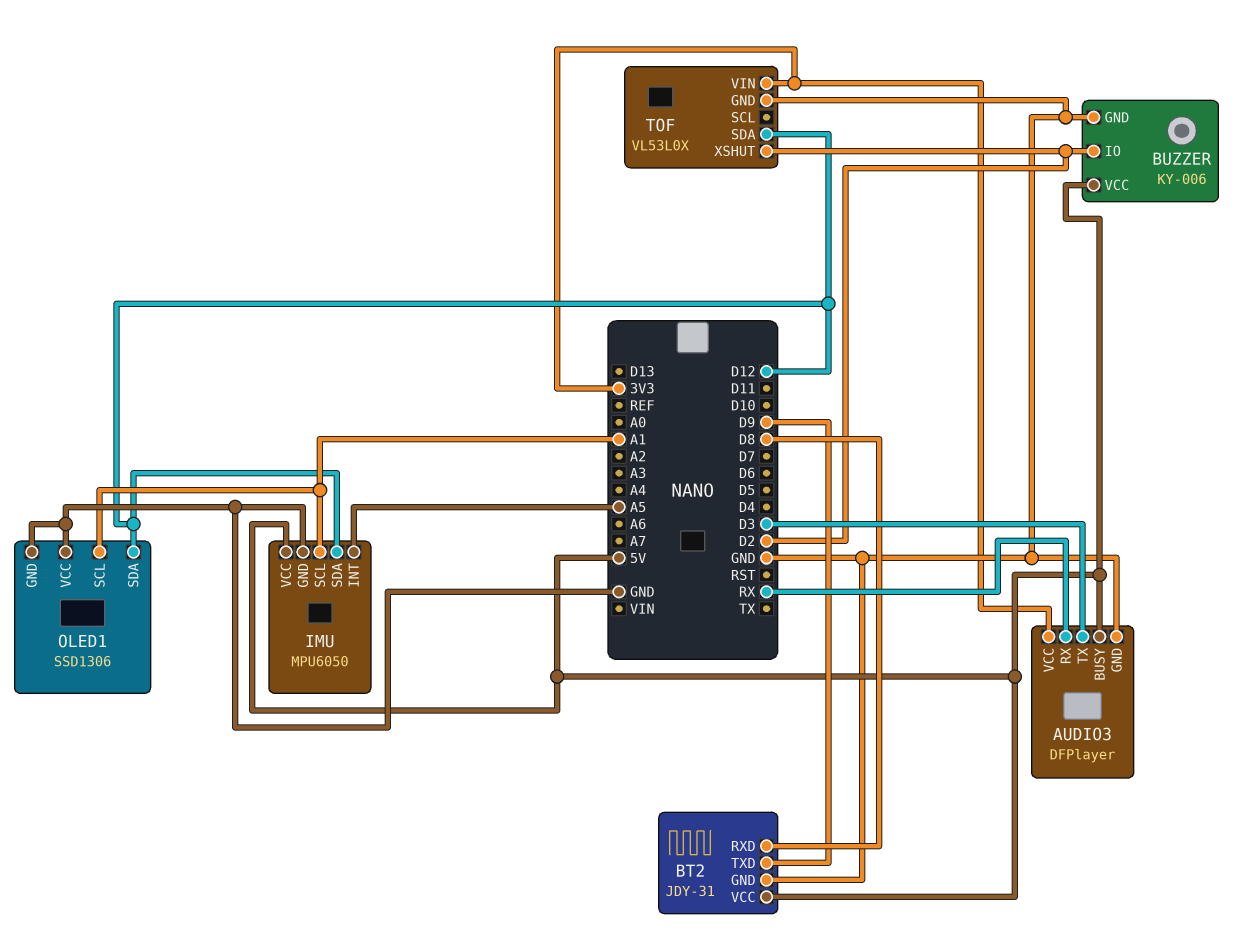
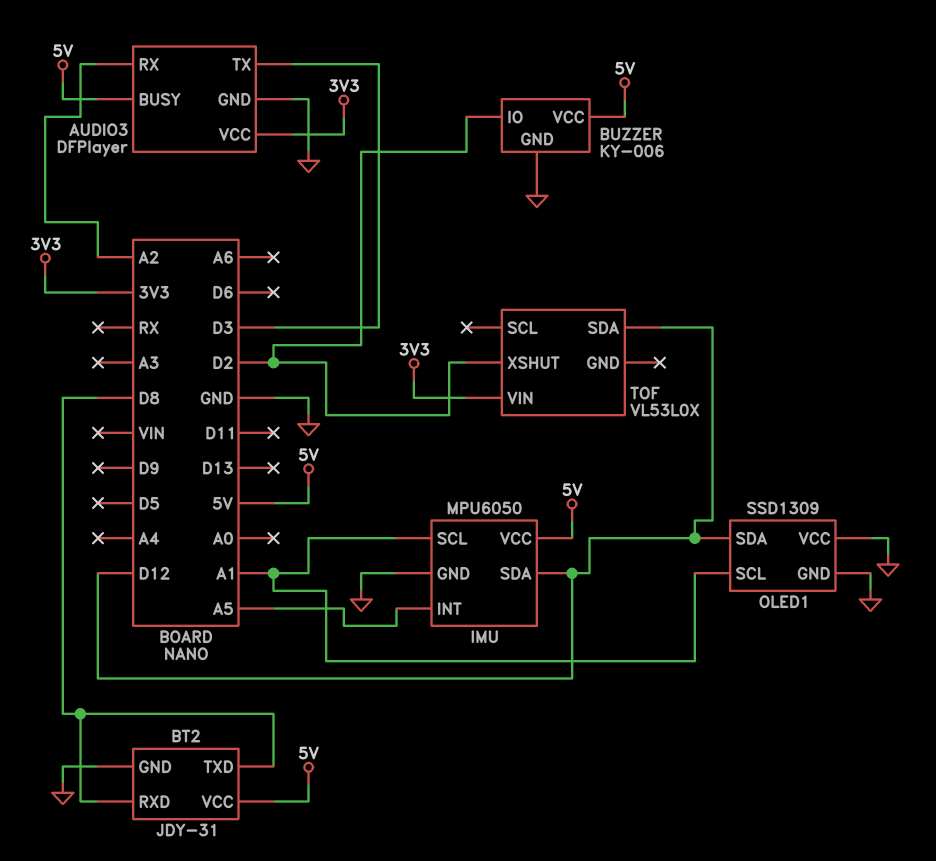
AUDIO3 pin RX: RX -> A2
BT2 pin TXD: D9 -> D8
OLED1: SSD1306 -> SSD1309
TOF pin GND: GND -> none

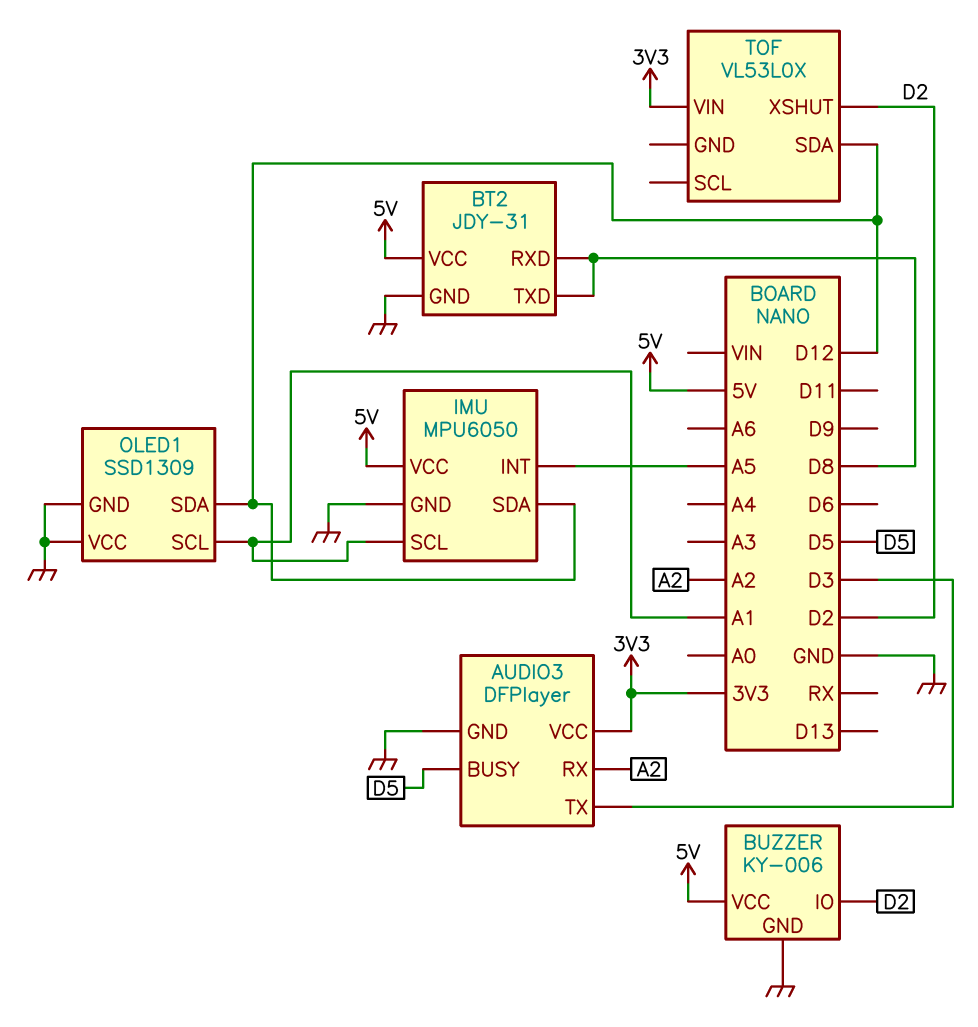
AUDIO3 pin BUSY: 5V -> D5

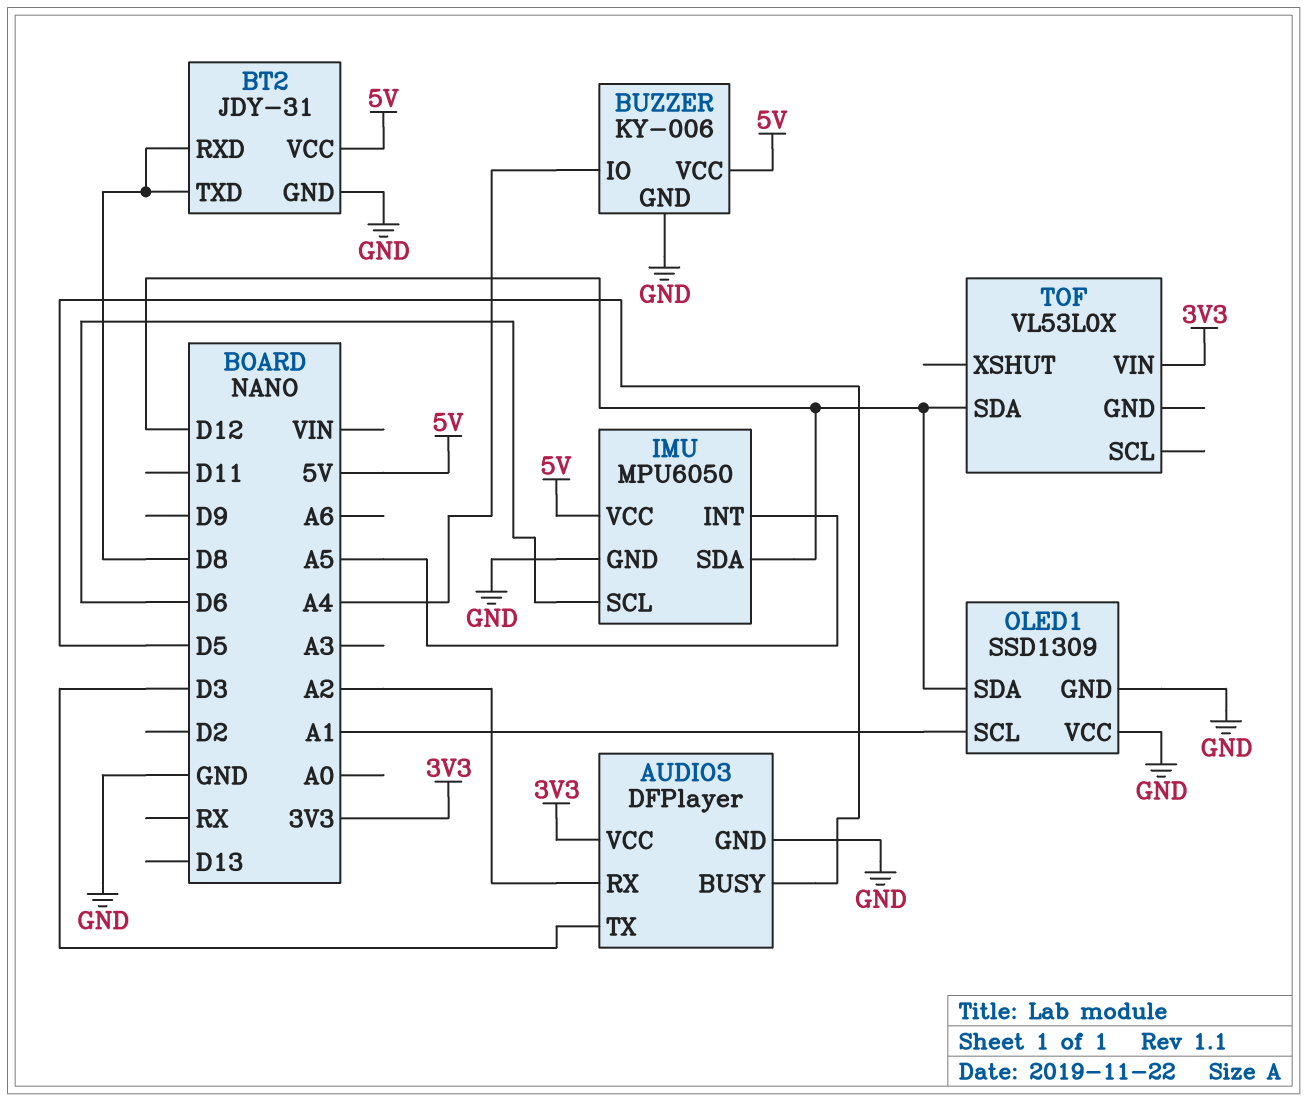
BUZZER pin IO: D2 -> A4
IMU pin SCL: A1 -> D6
TOF pin XSHUT: D2 -> none

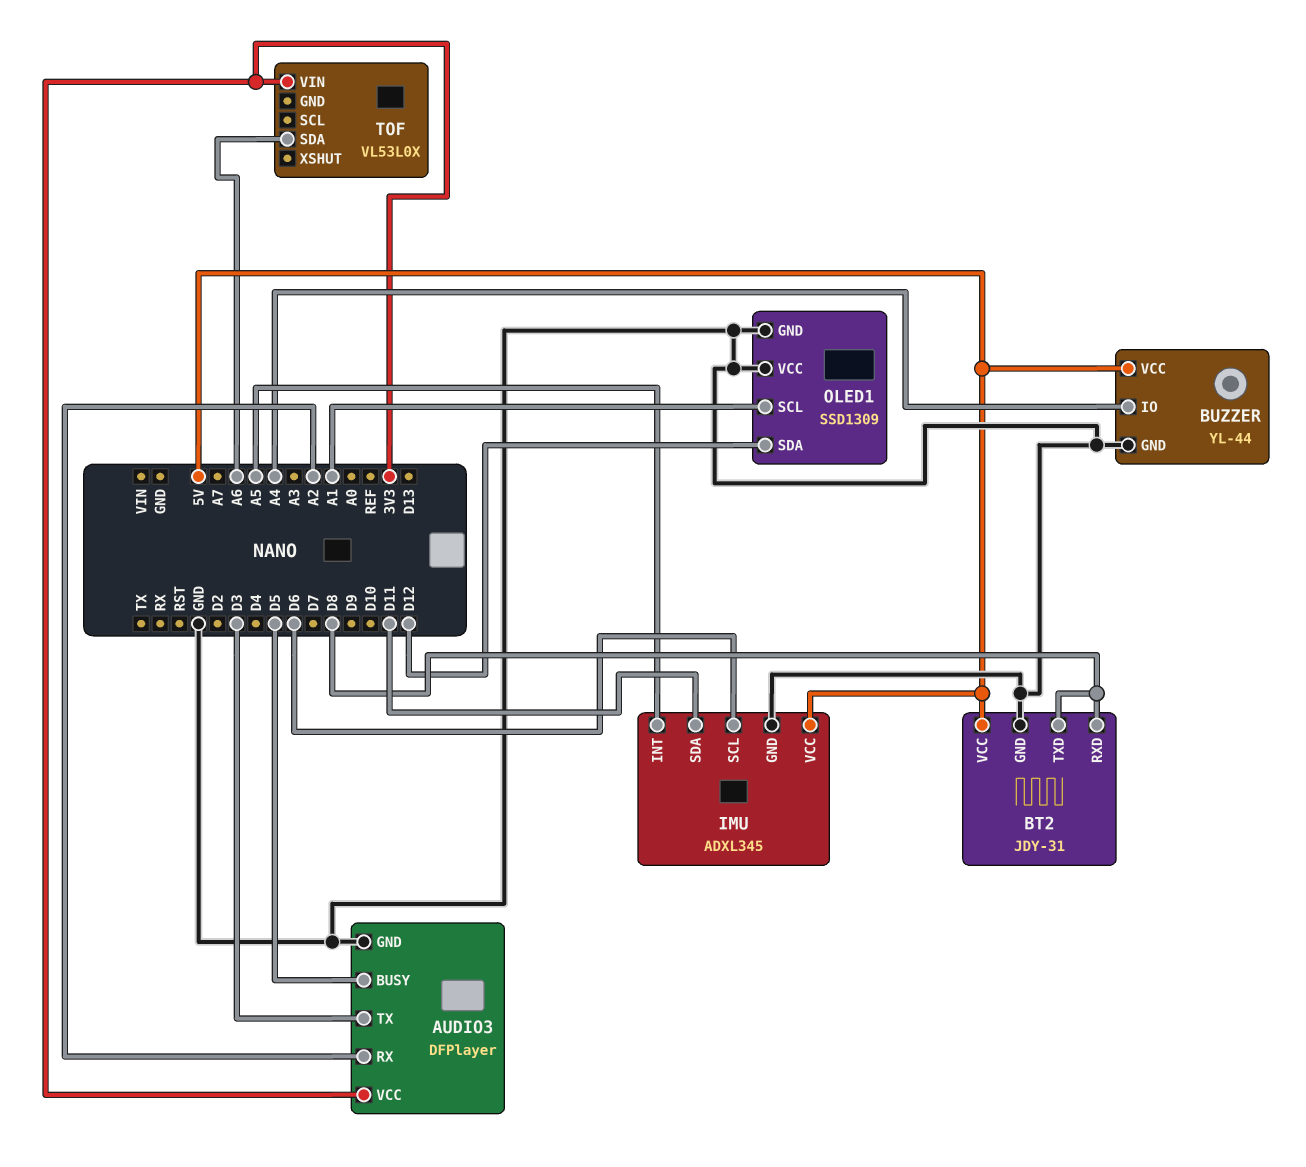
BUZZER: KY-006 -> YL-44
IMU: MPU6050 -> ADXL345
IMU pin SDA: D12 -> D11
TOF pin SDA: D12 -> A6

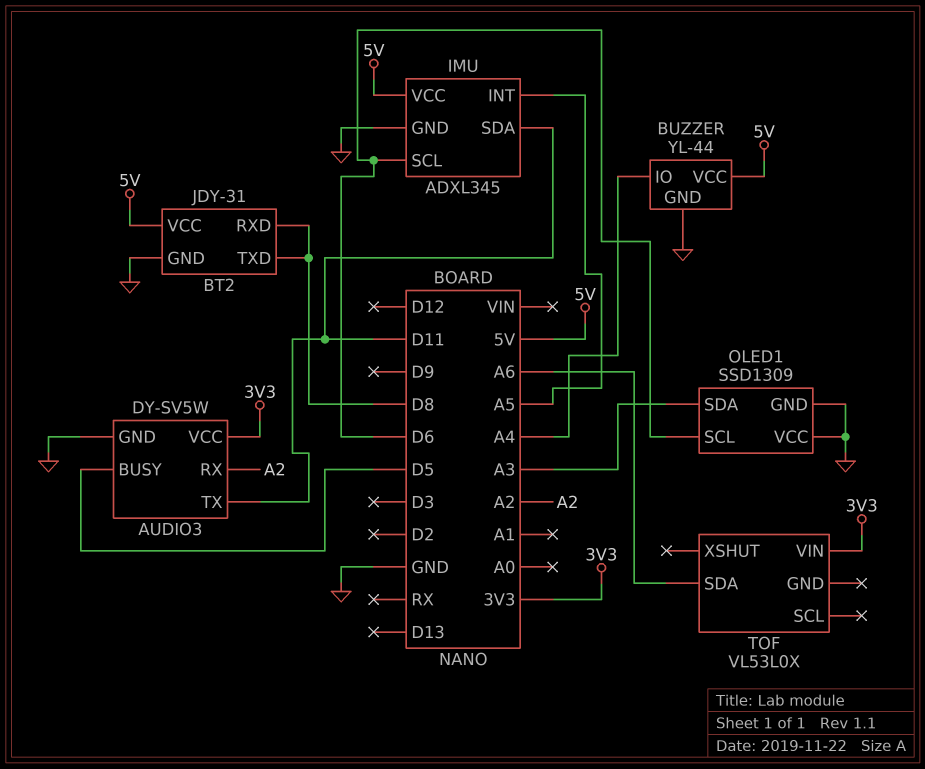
AUDIO3: DFPlayer -> DY-SV5W
AUDIO3 pin TX: D3 -> D11
OLED1 pin SCL: A1 -> D6
OLED1 pin SDA: D12 -> A3

